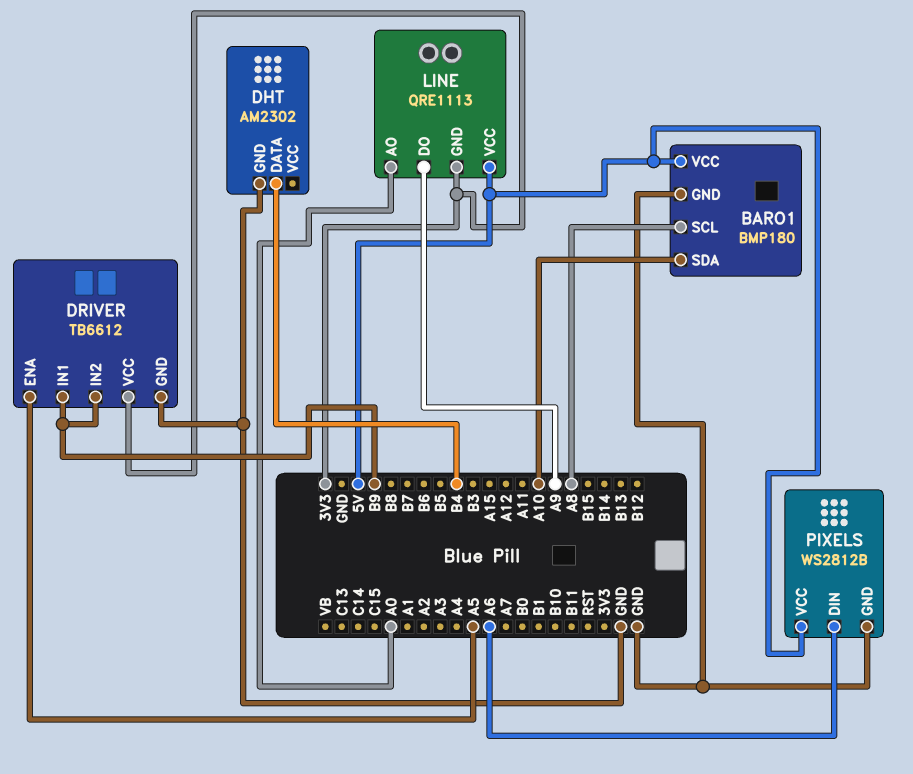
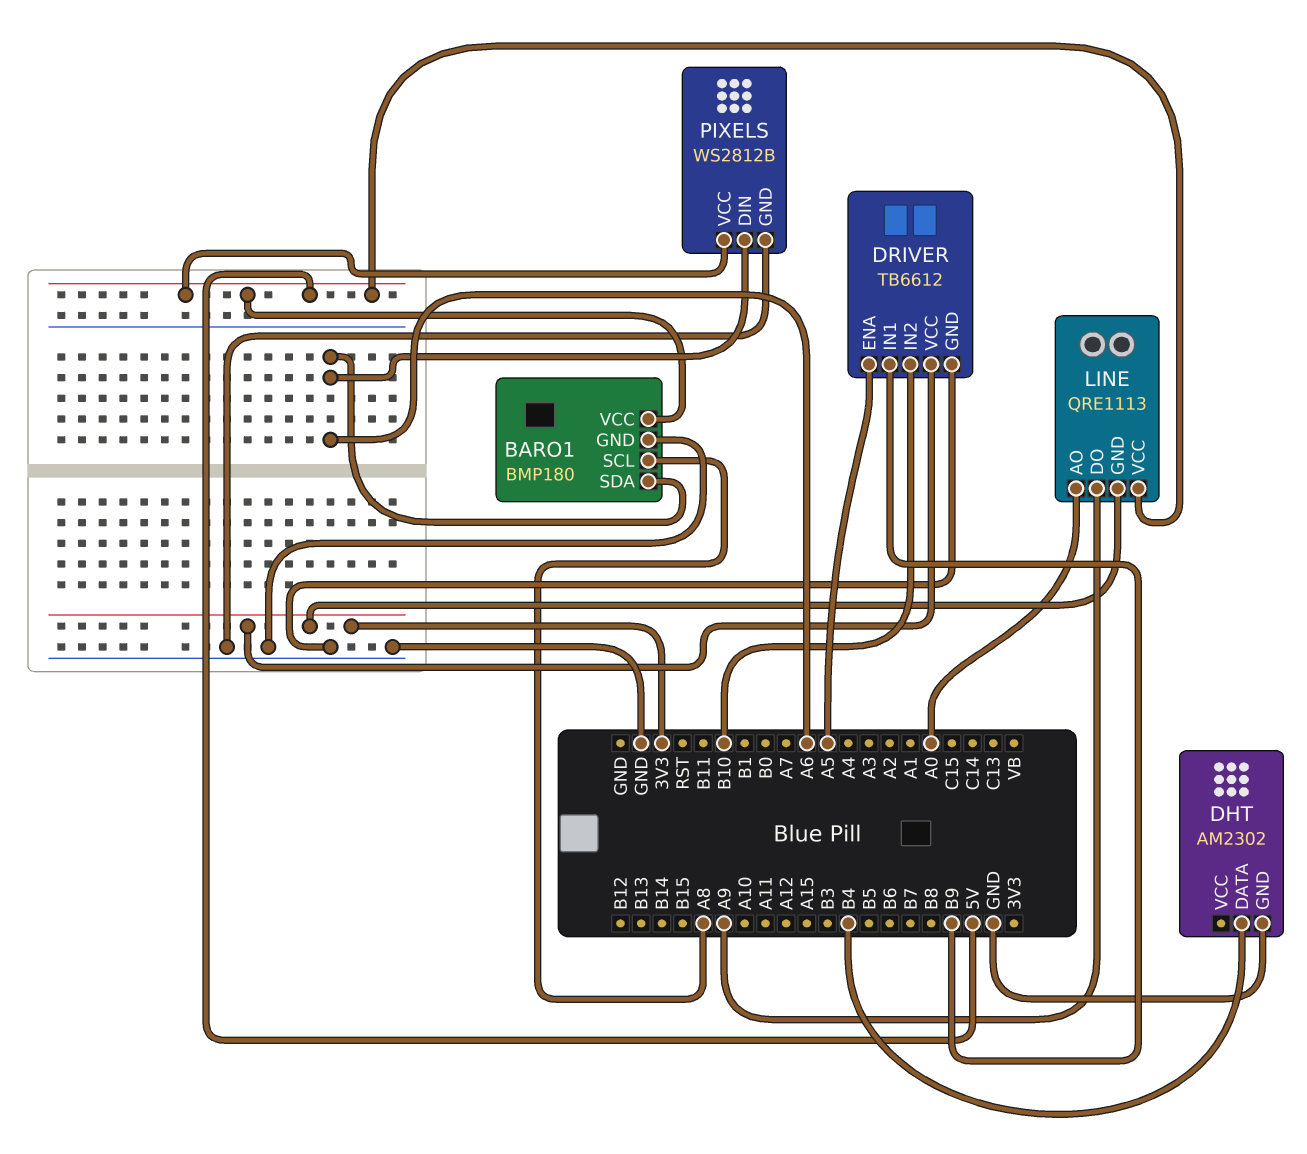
BARO1 pin SDA: A10 -> A6
DRIVER pin IN2: B9 -> B10

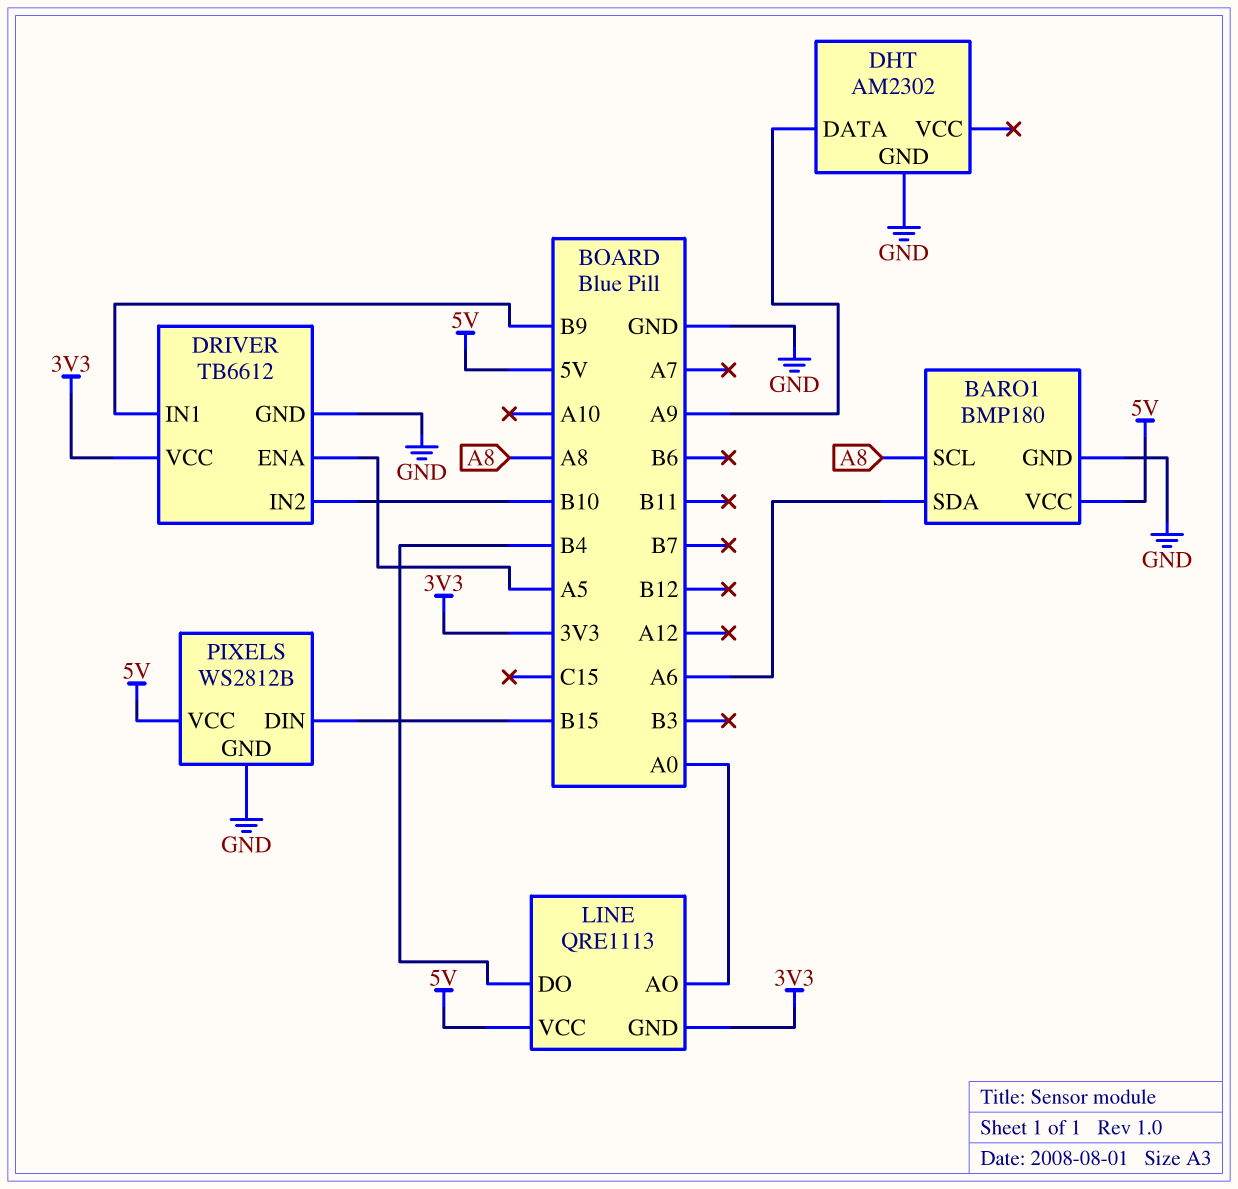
DHT pin DATA: B4 -> A9
LINE pin DO: A9 -> B4
PIXELS pin DIN: A6 -> B15

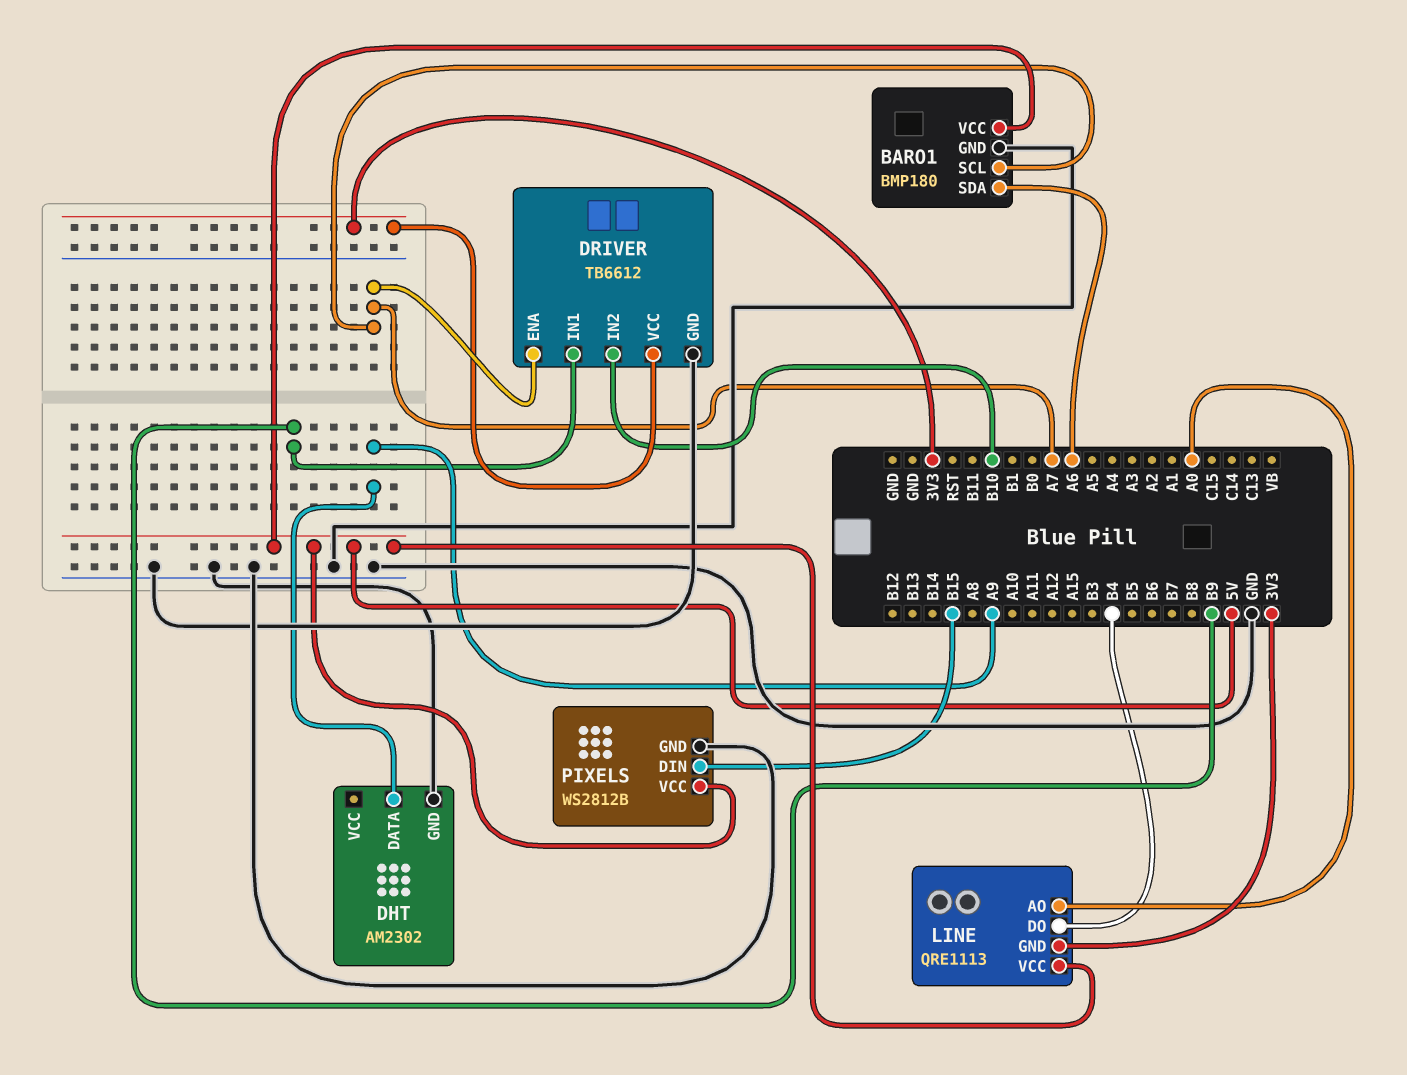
BARO1 pin SCL: A8 -> A7
DRIVER pin ENA: A5 -> A7

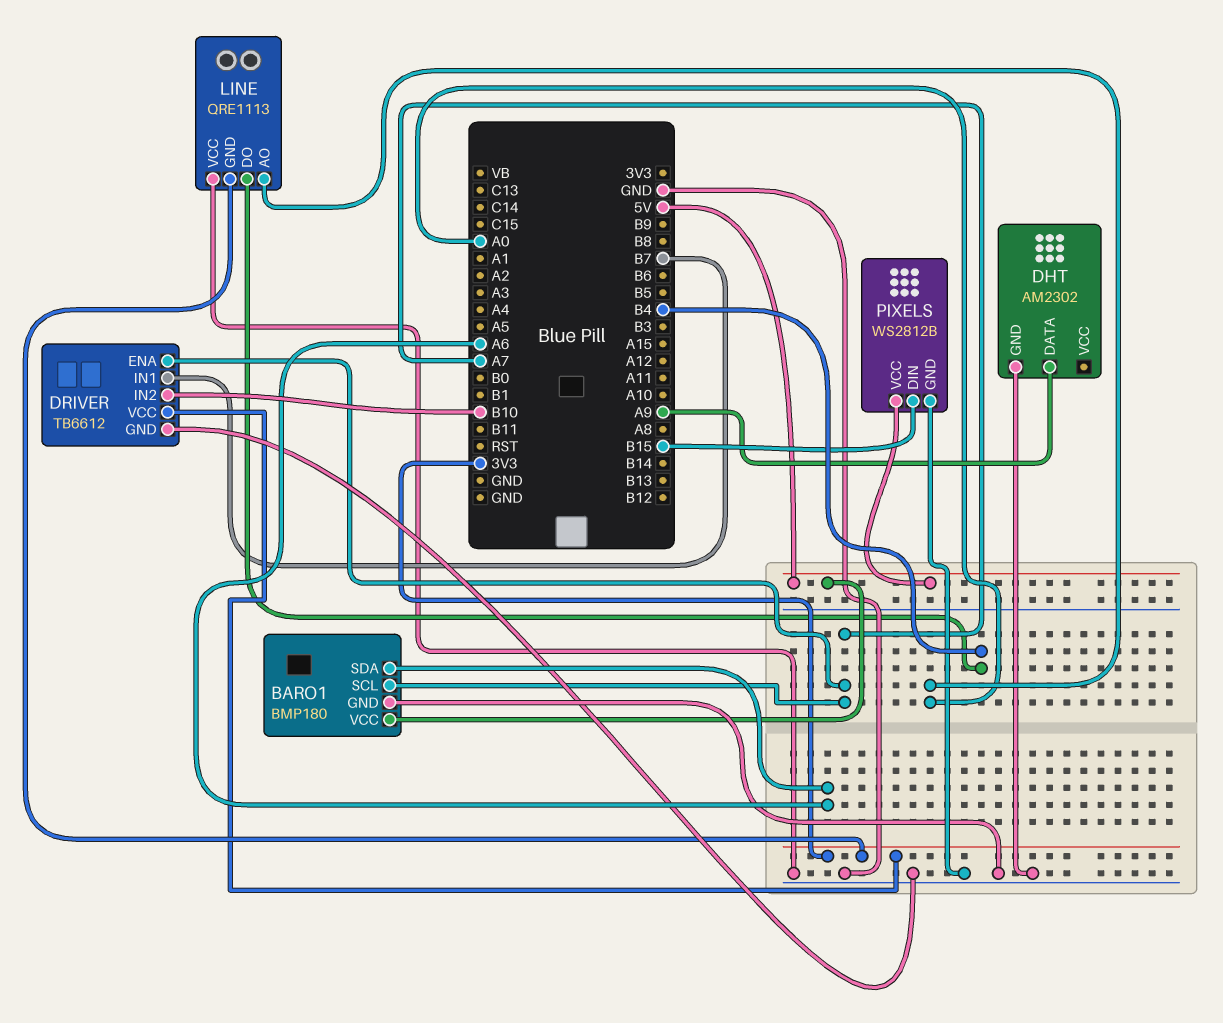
DRIVER pin IN1: B9 -> B7
LINE pin VCC: 5V -> GND

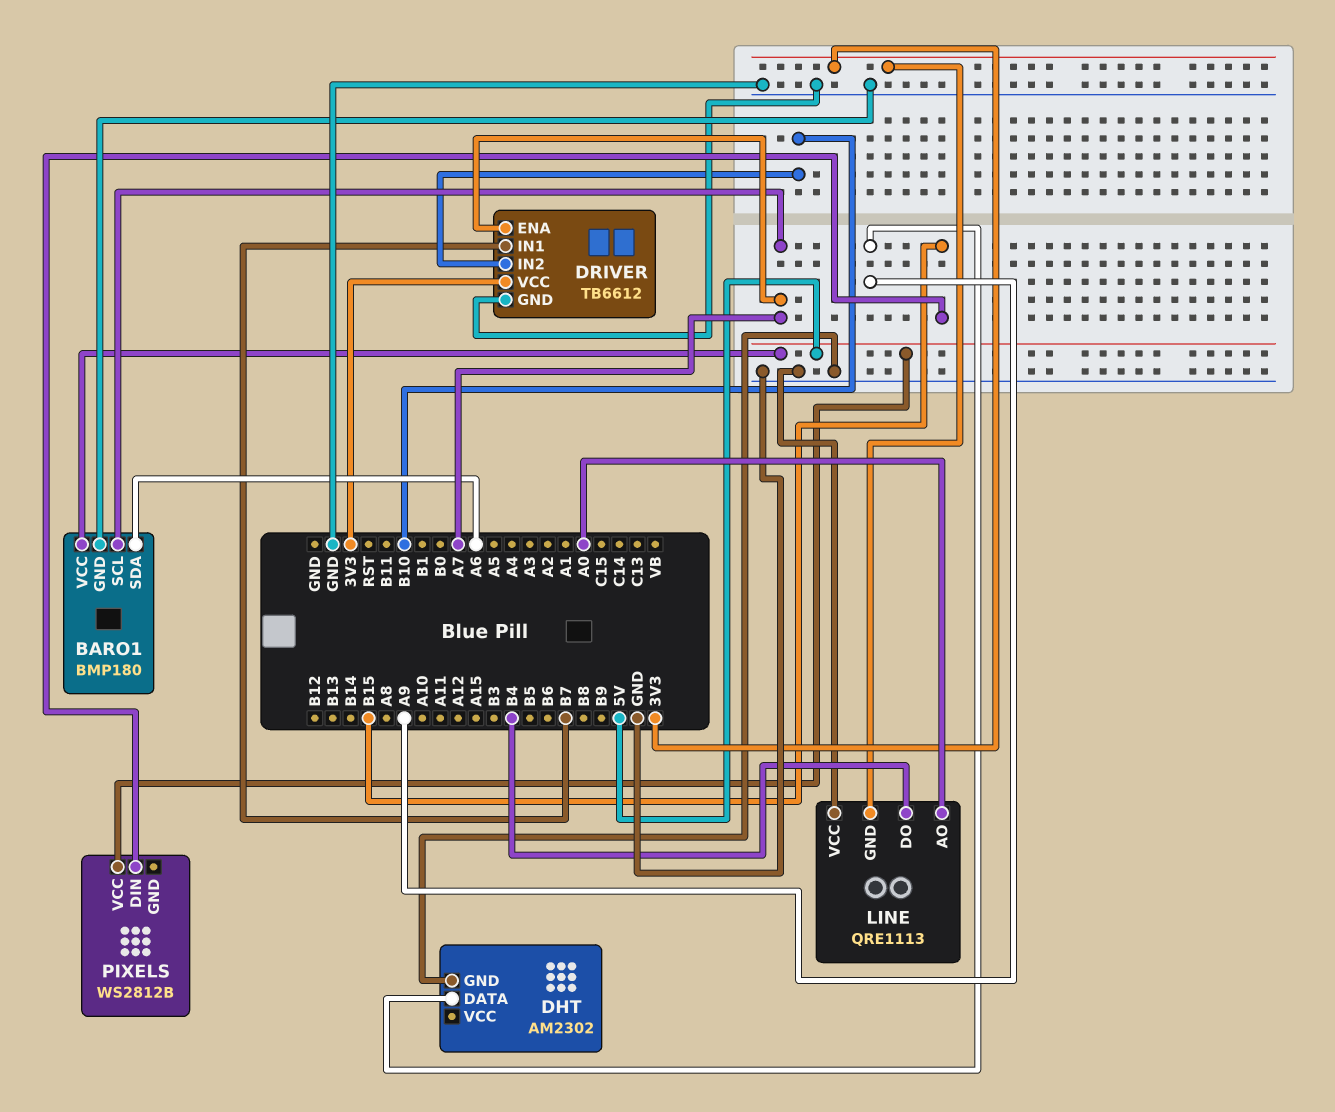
PIXELS pin GND: GND -> none

